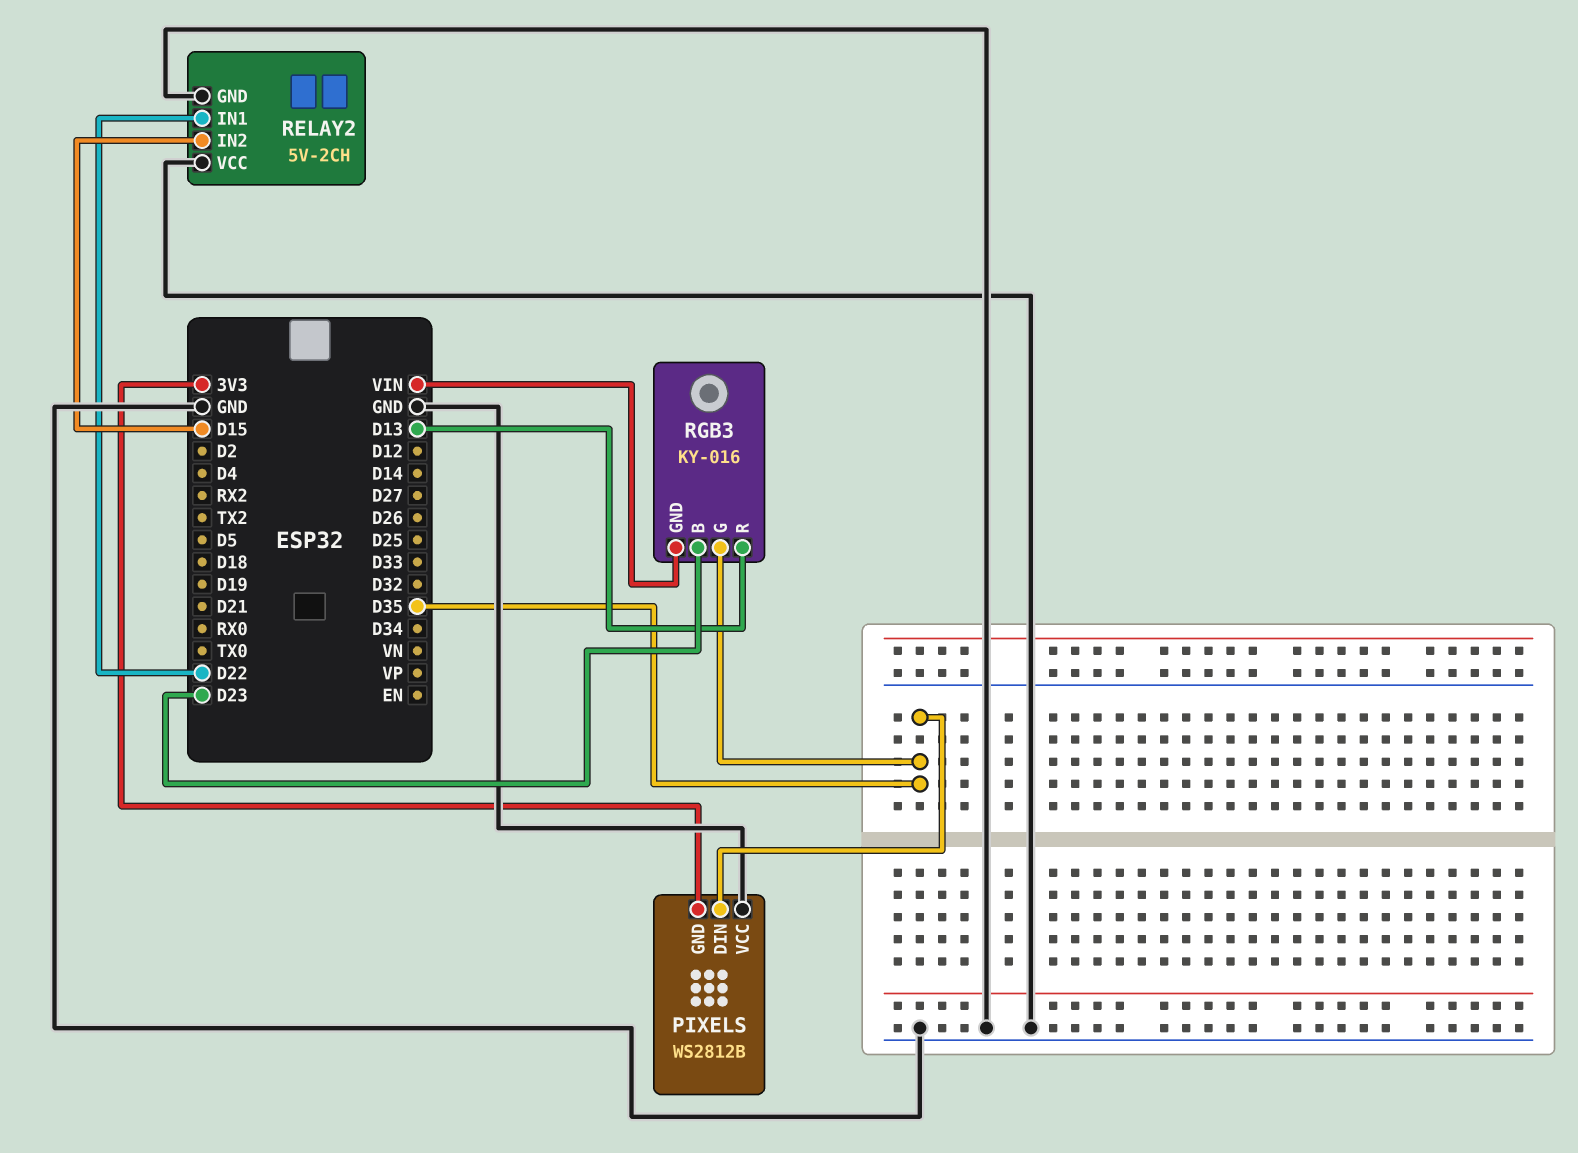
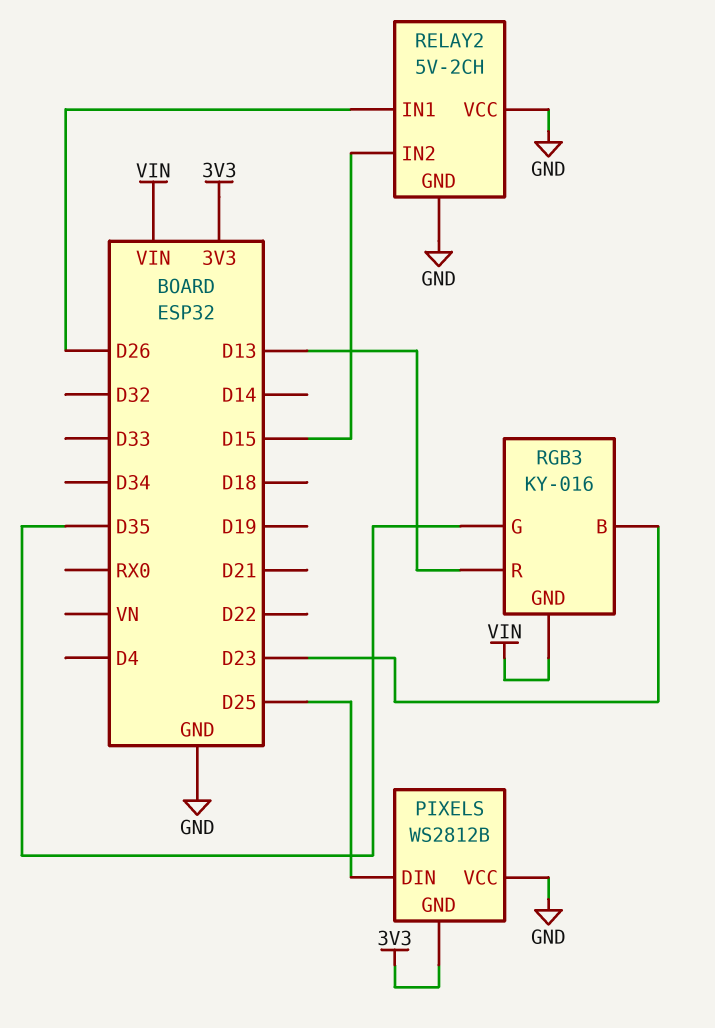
PIXELS pin DIN: D35 -> D25
RELAY2 pin IN1: D22 -> D26

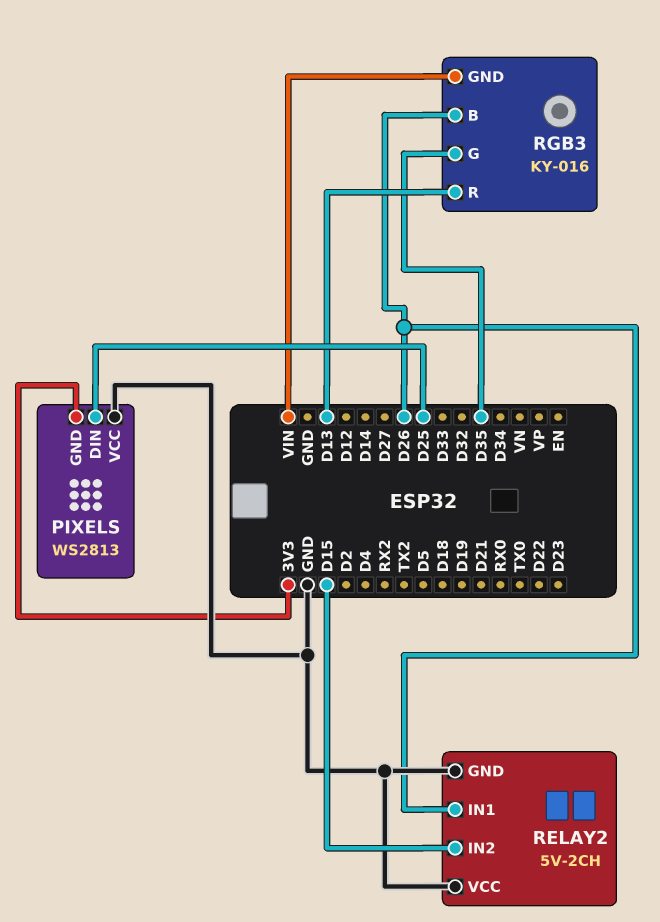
PIXELS: WS2812B -> WS2813
RGB3 pin B: D23 -> D26

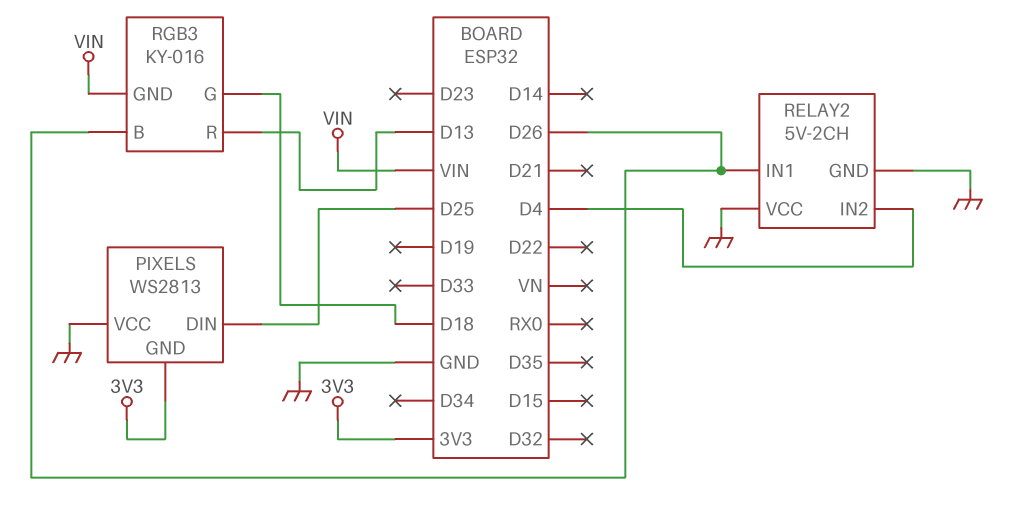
RELAY2 pin IN2: D15 -> D4
RGB3 pin G: D35 -> D18

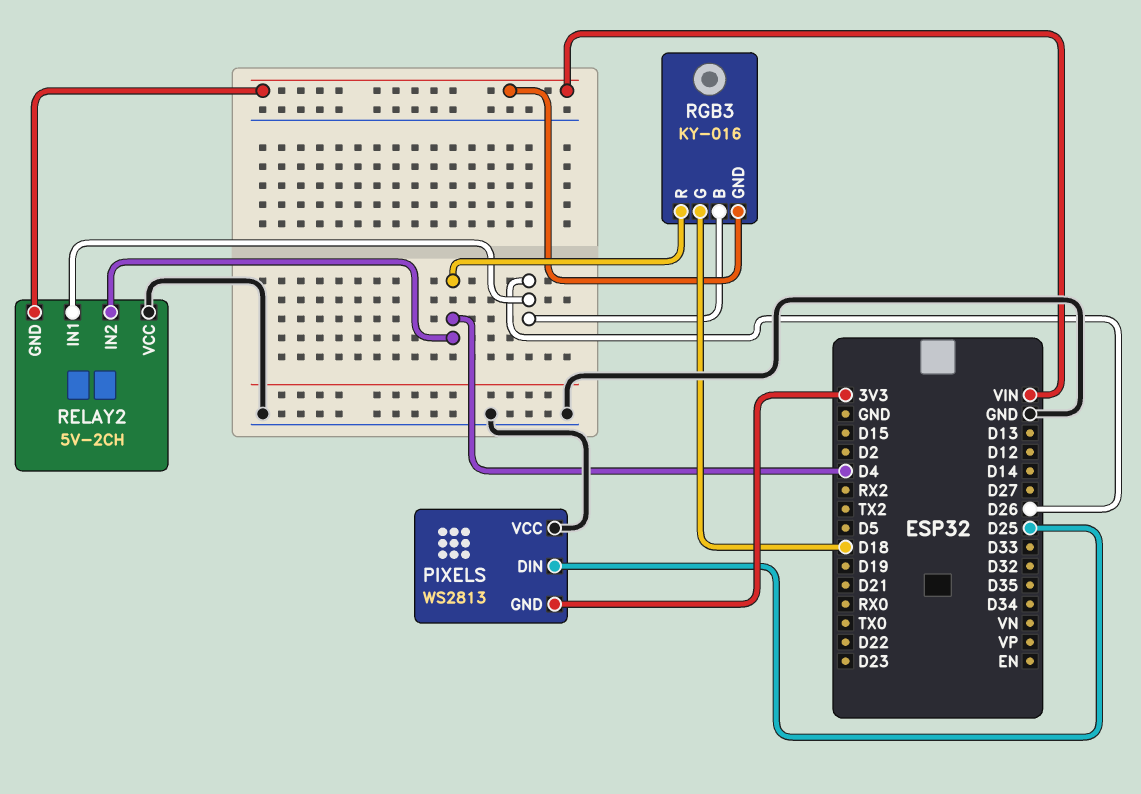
RELAY2 pin GND: GND -> VIN
RGB3 pin R: D13 -> D4

